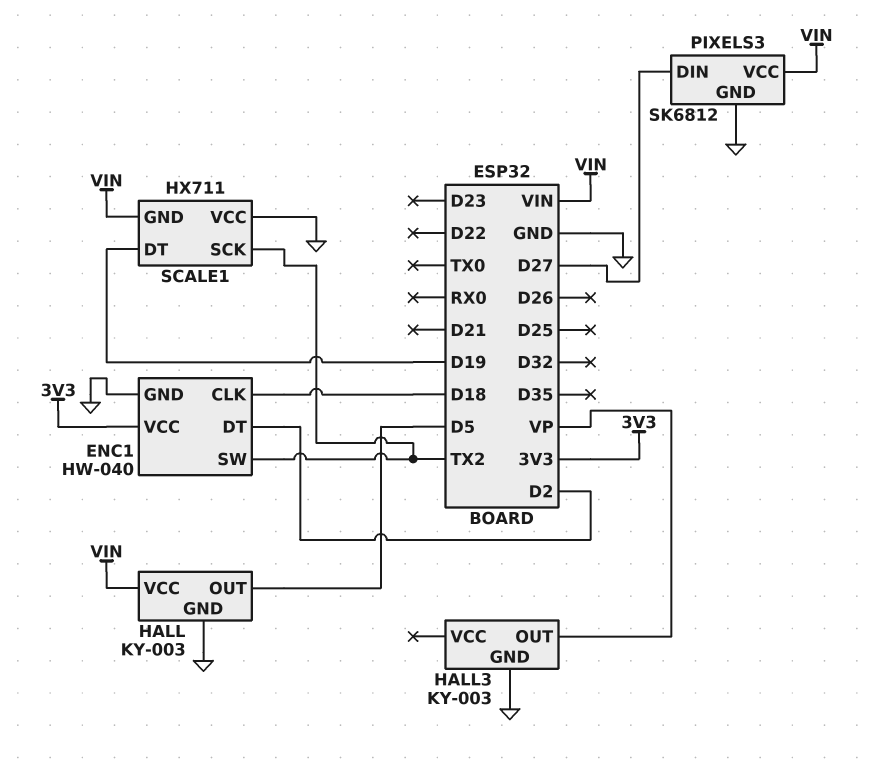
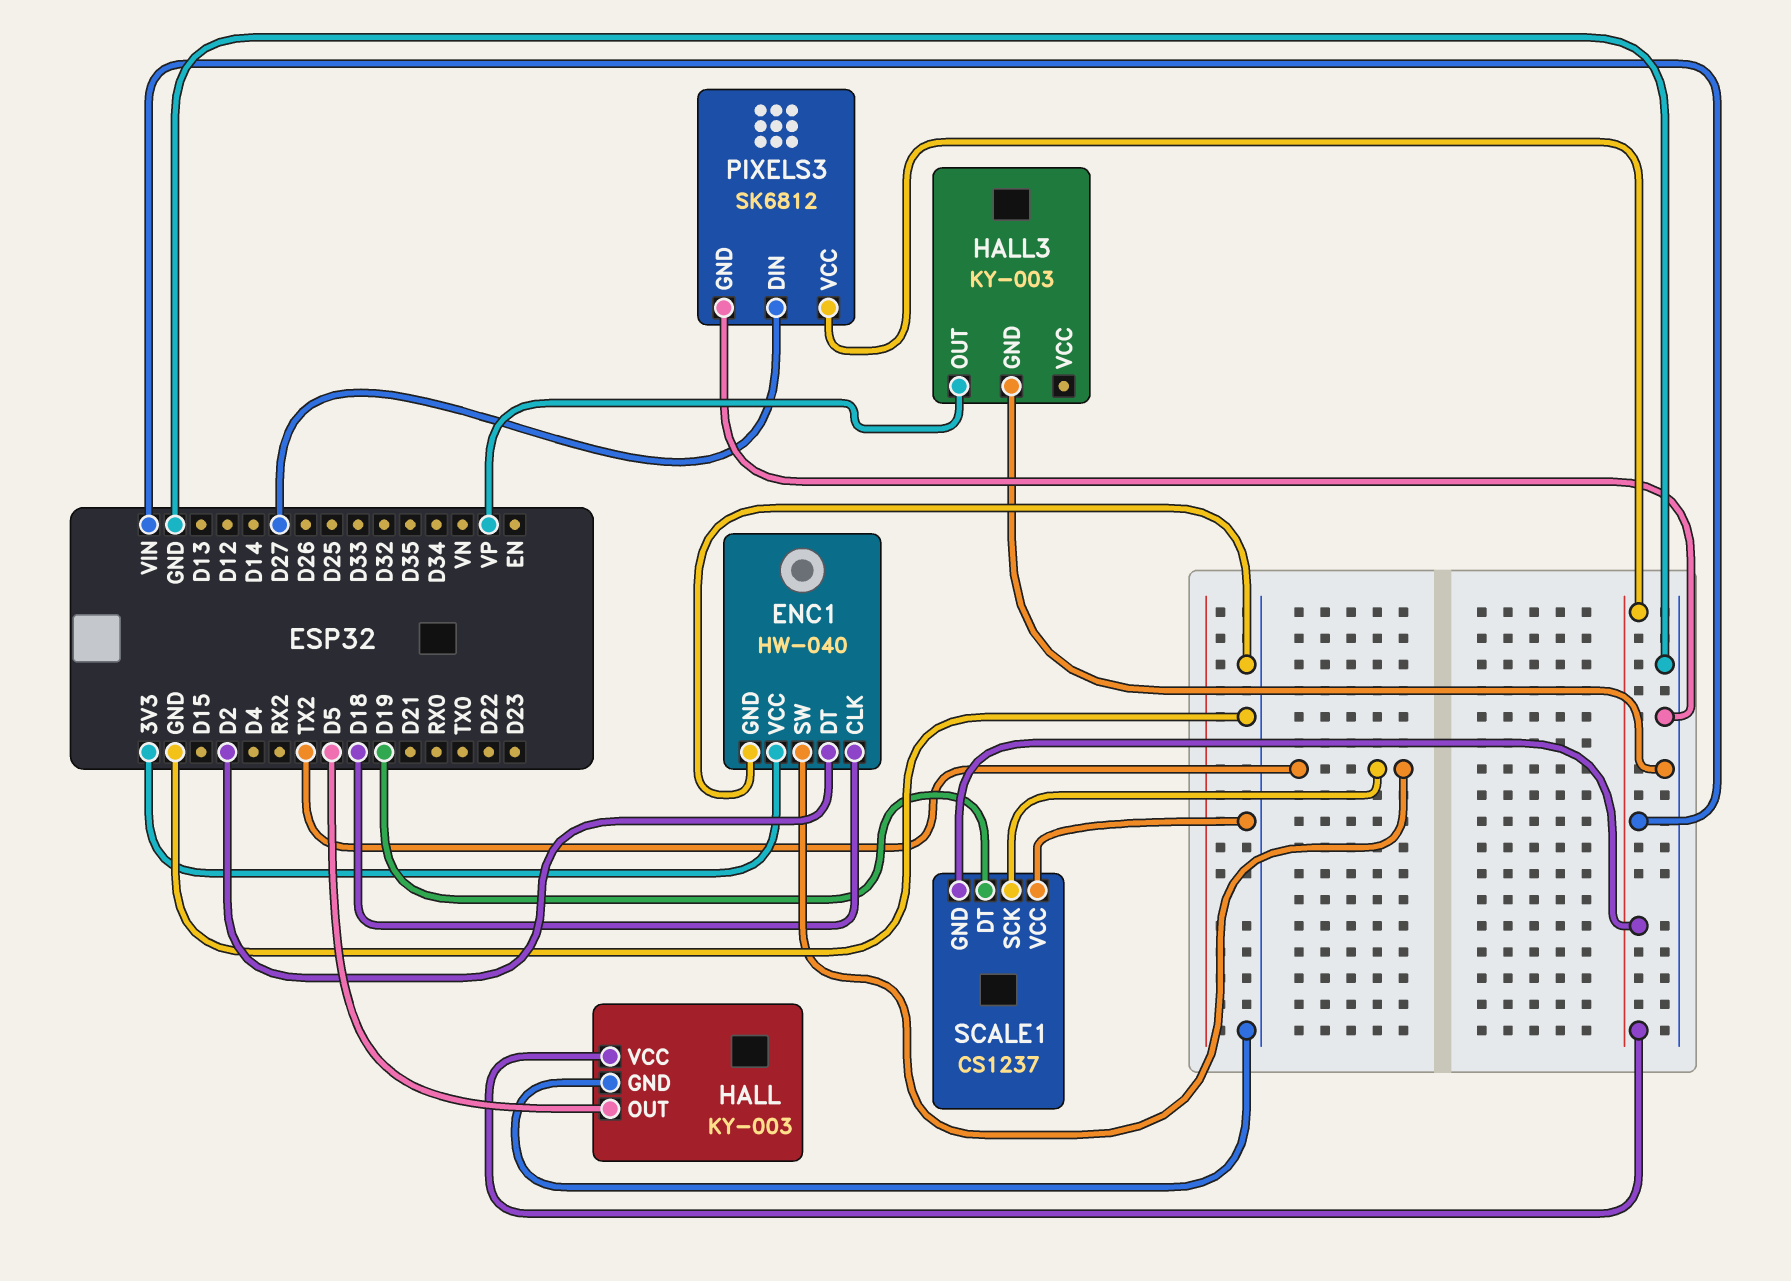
SCALE1: HX711 -> CS1237

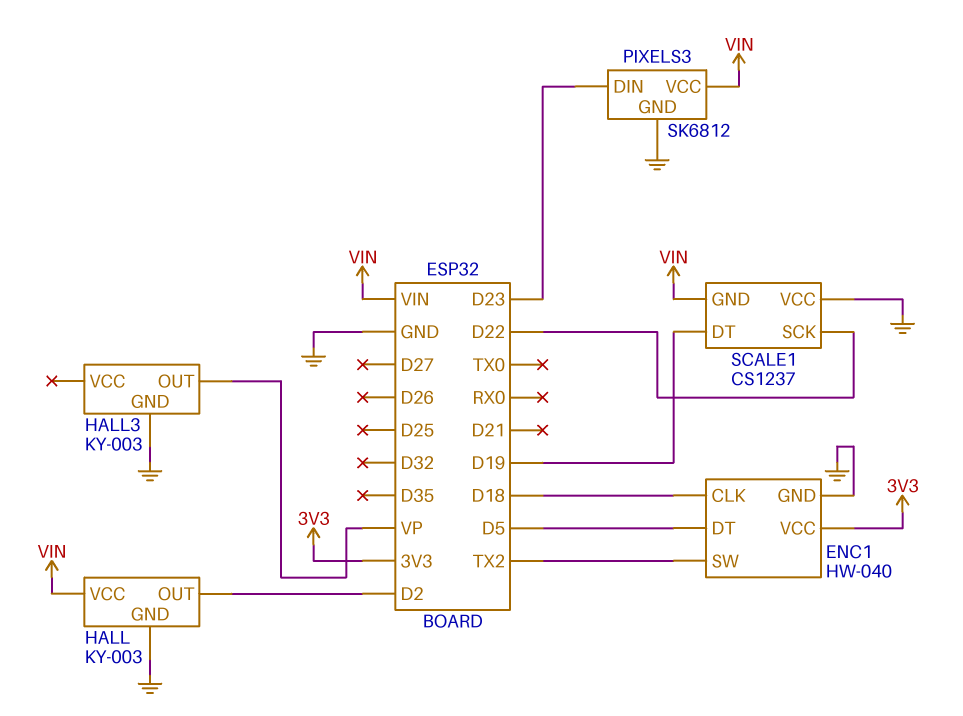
ENC1 pin DT: D2 -> D5
HALL pin OUT: D5 -> D2
PIXELS3 pin DIN: D27 -> D23
SCALE1 pin SCK: TX2 -> D22

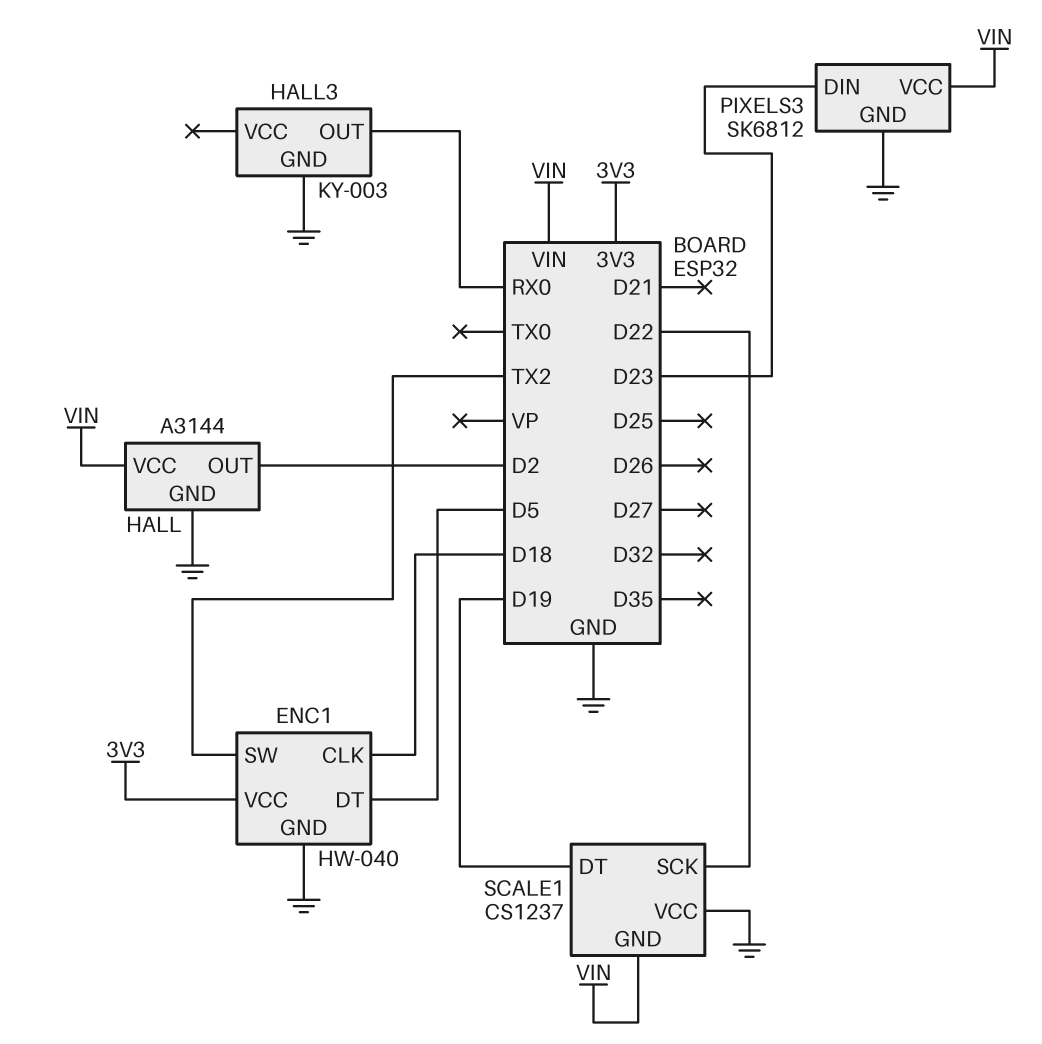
HALL: KY-003 -> A3144
HALL3 pin OUT: VP -> RX0

